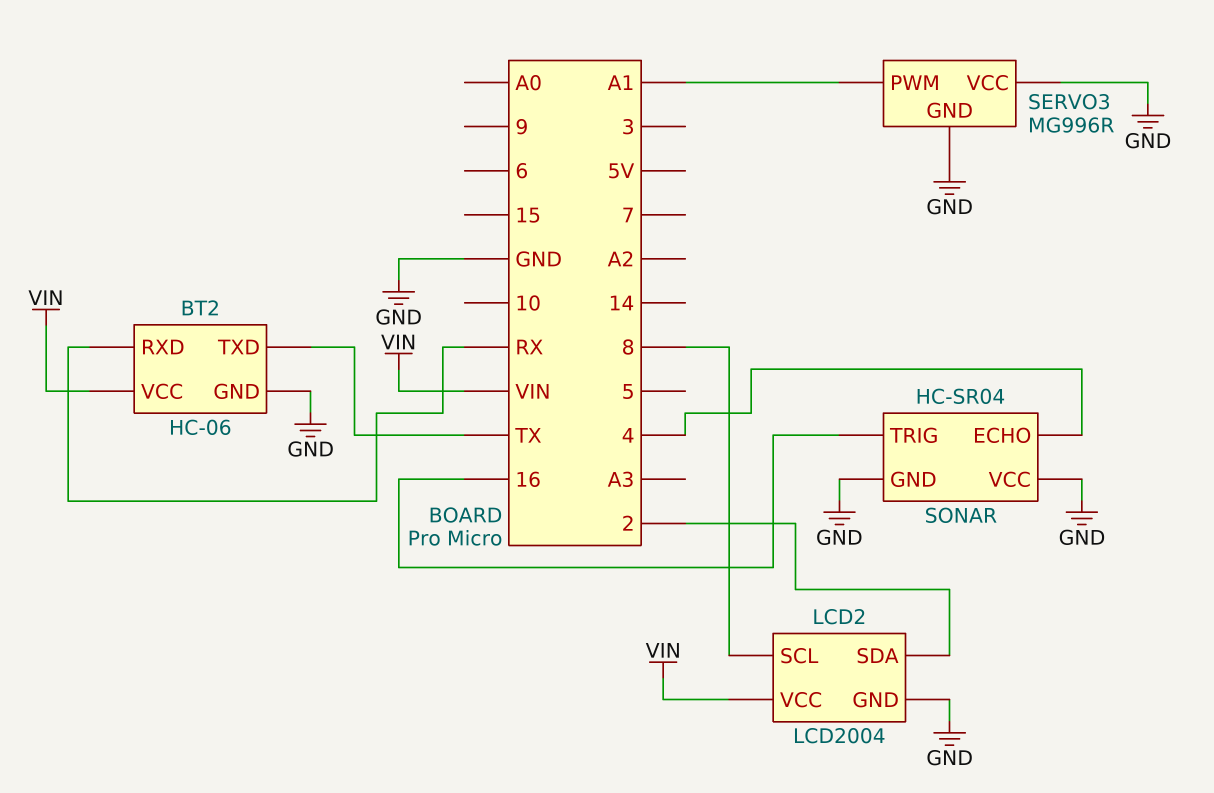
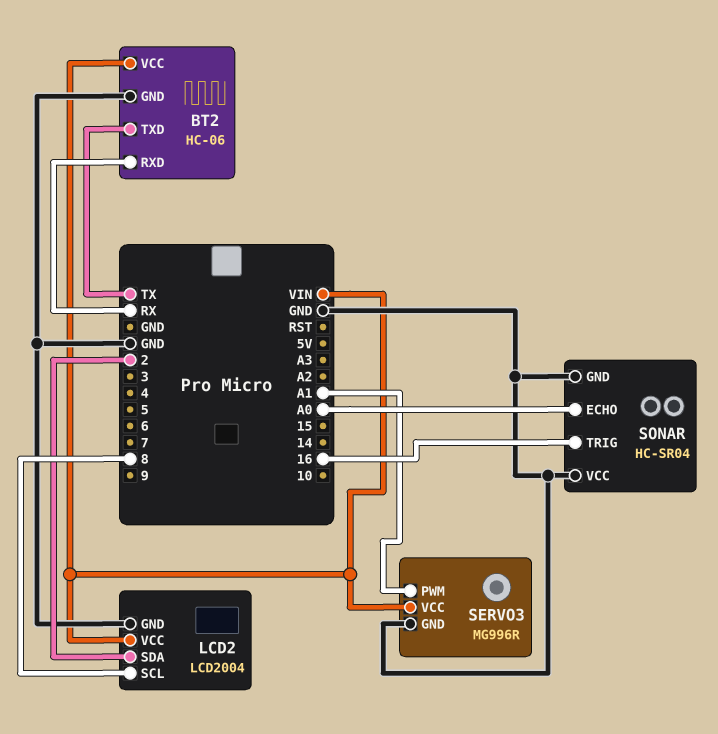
SERVO3 pin VCC: GND -> VIN
SONAR pin ECHO: 4 -> A0

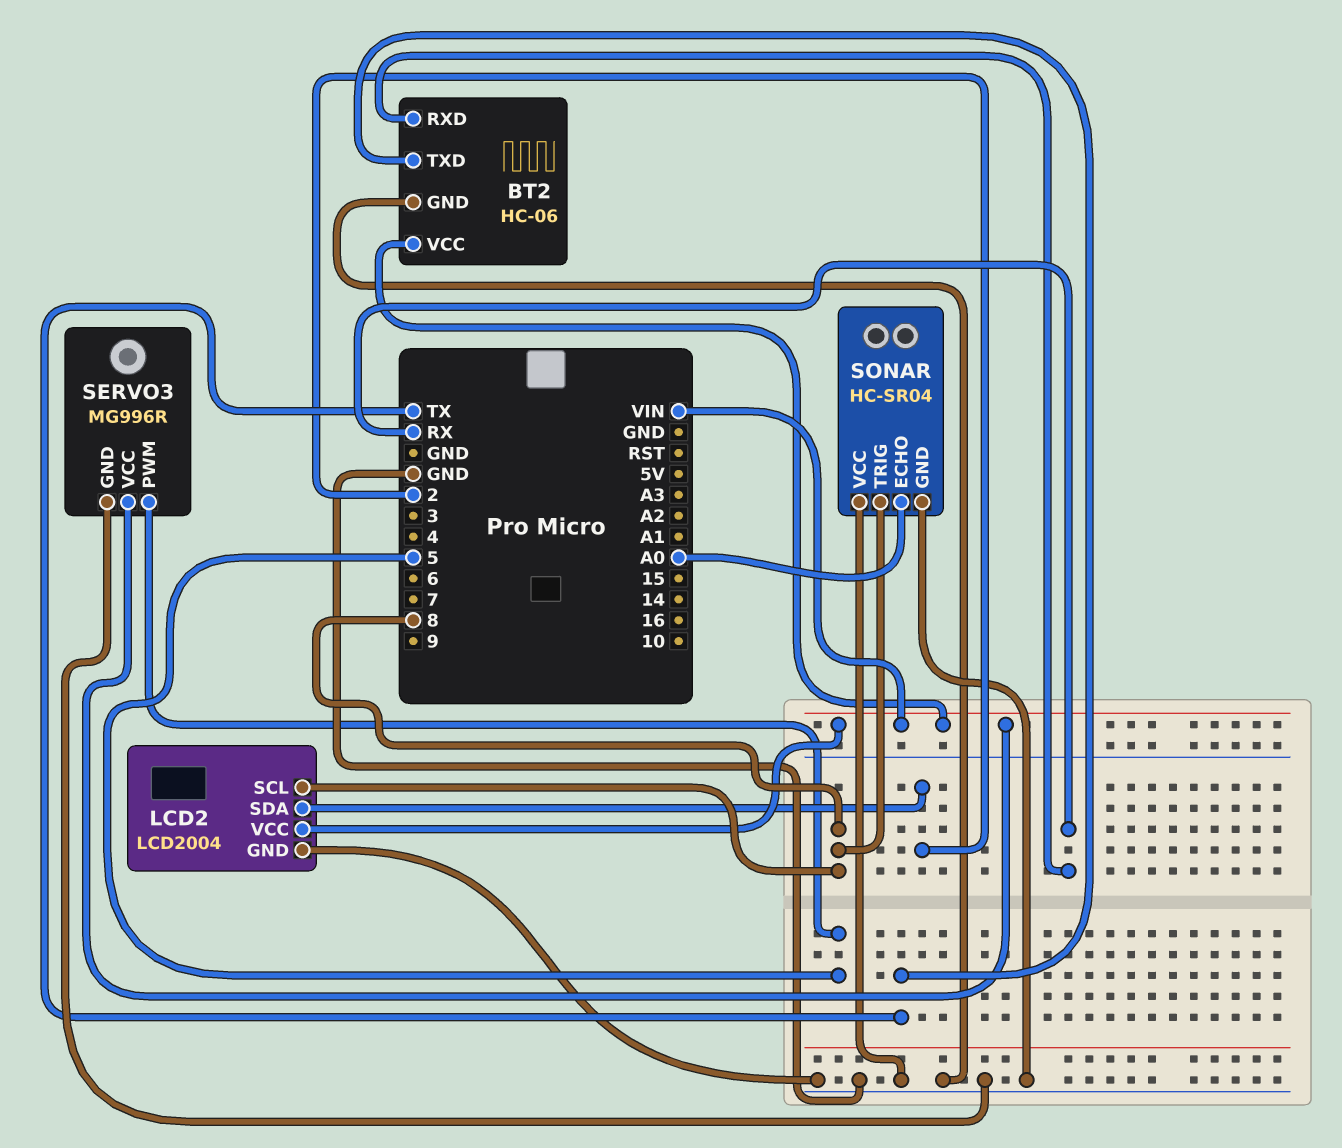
SERVO3 pin PWM: A1 -> 5
SONAR pin TRIG: 16 -> 8

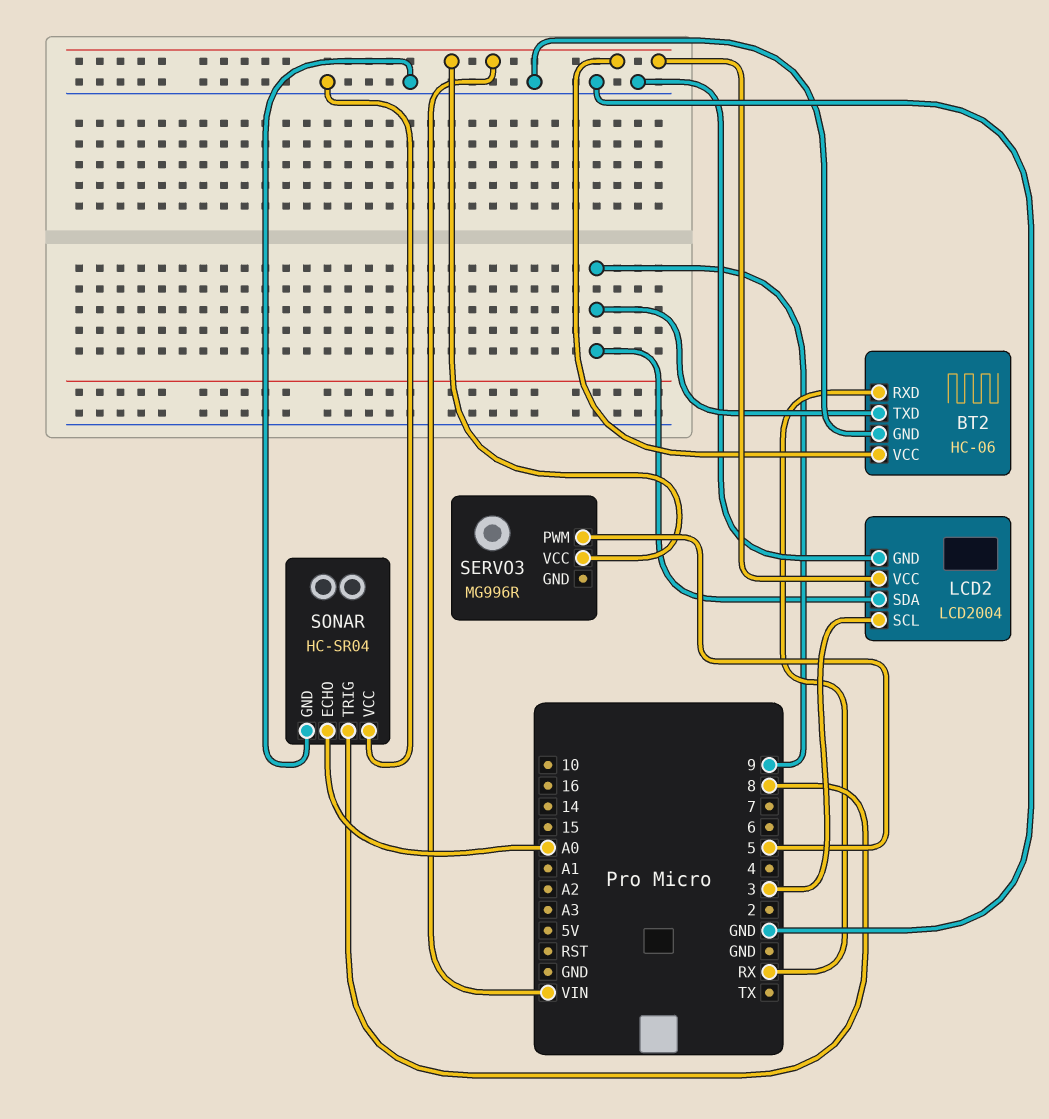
BT2 pin TXD: TX -> 9
LCD2 pin SCL: 8 -> 3
LCD2 pin SDA: 2 -> 9
SERVO3 pin GND: GND -> none

